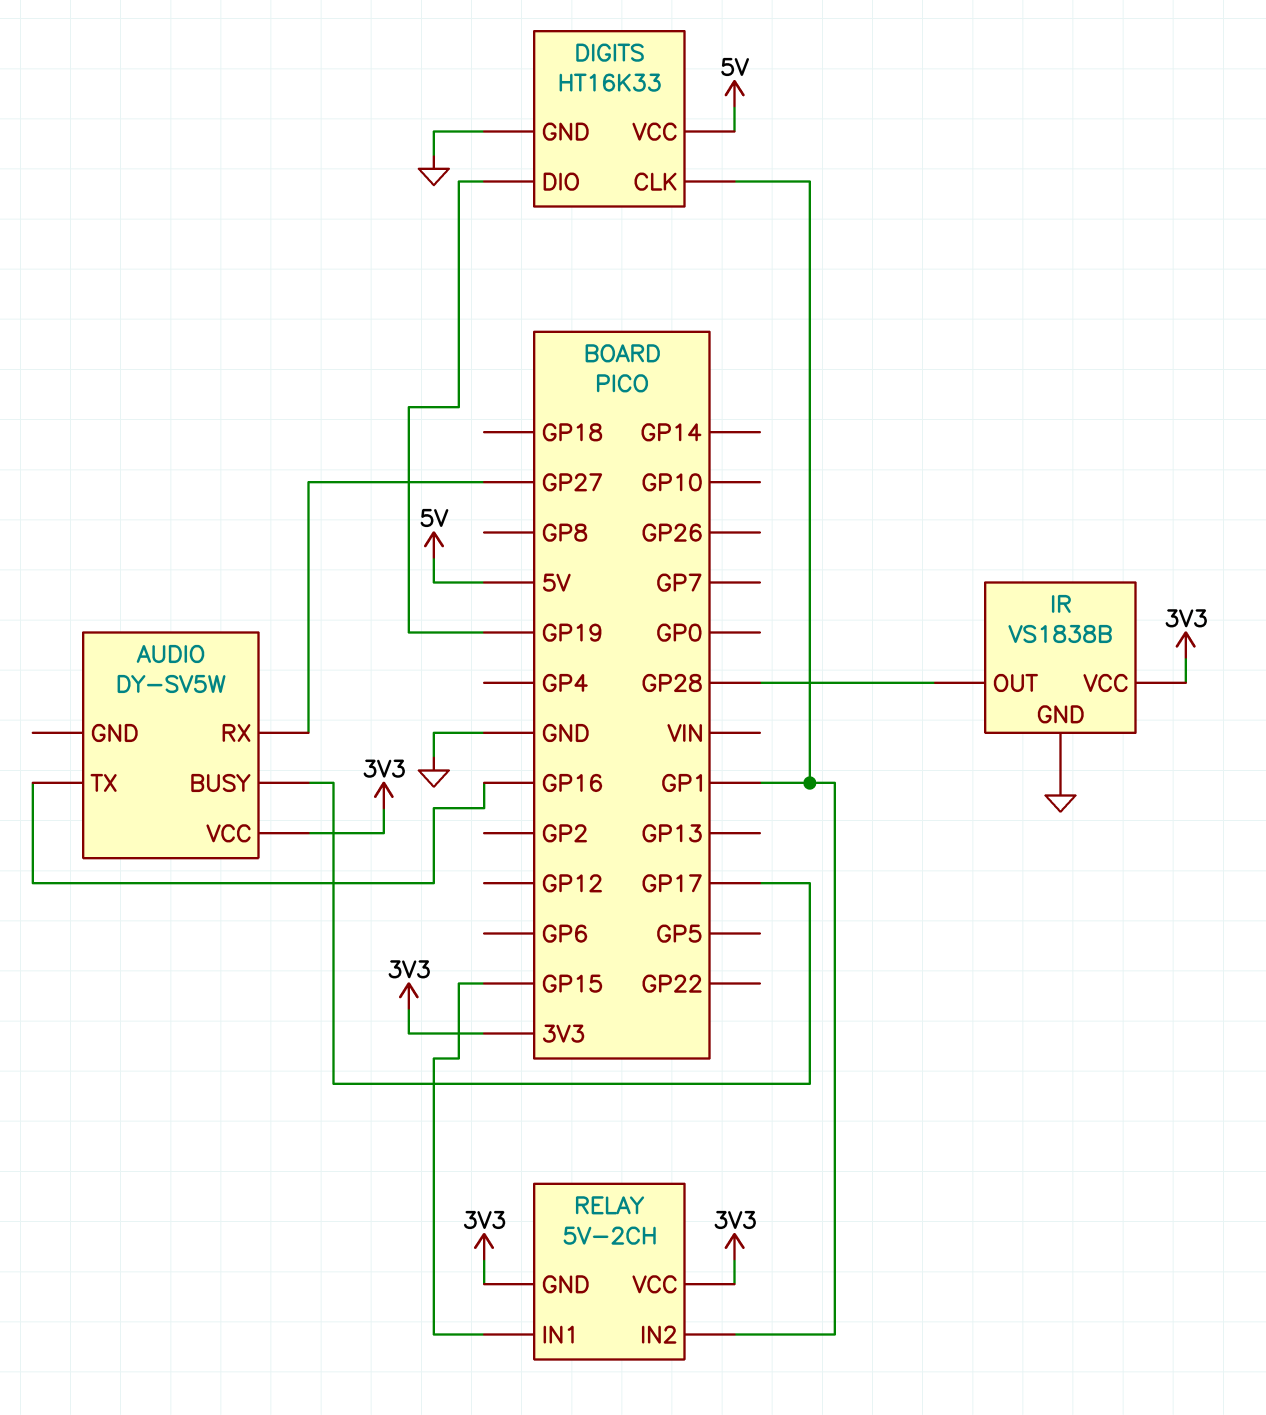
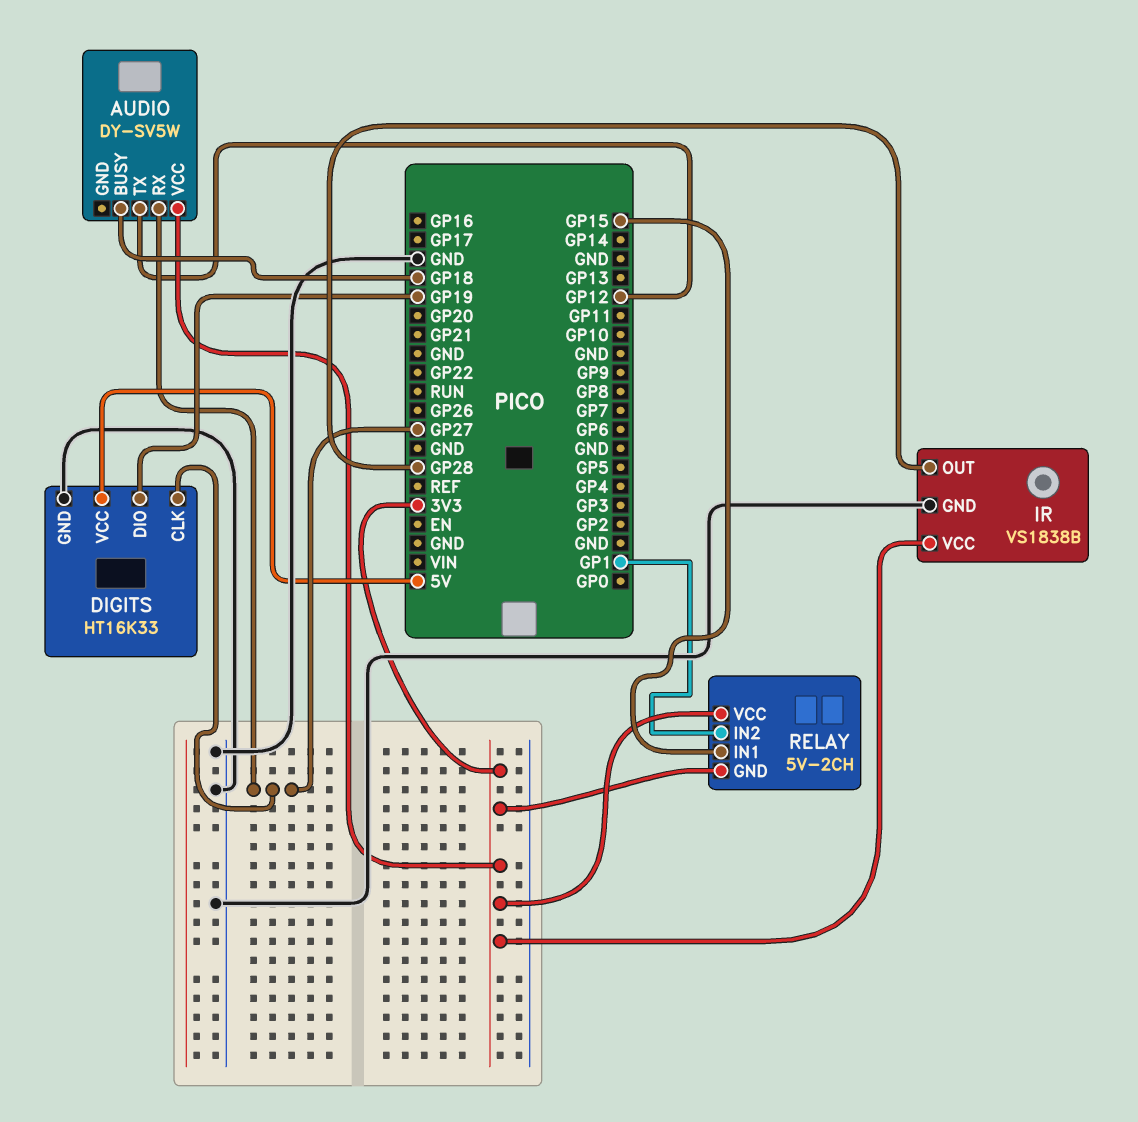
AUDIO pin BUSY: GP17 -> GP18
AUDIO pin TX: GP16 -> GP12
DIGITS pin CLK: GP1 -> GP27

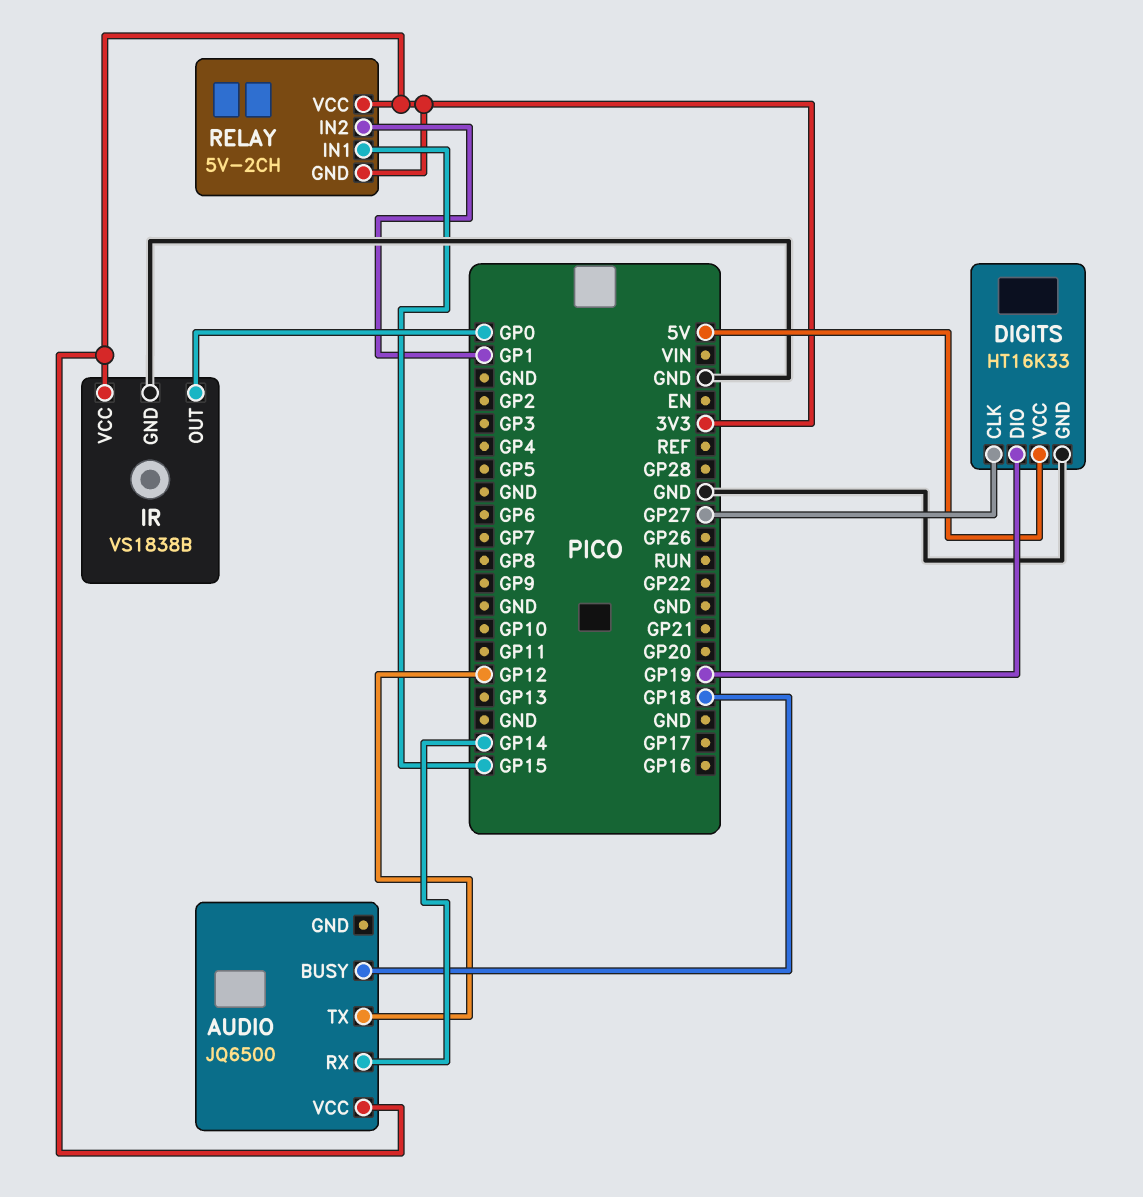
AUDIO: DY-SV5W -> JQ6500
AUDIO pin RX: GP27 -> GP14
IR pin OUT: GP28 -> GP0

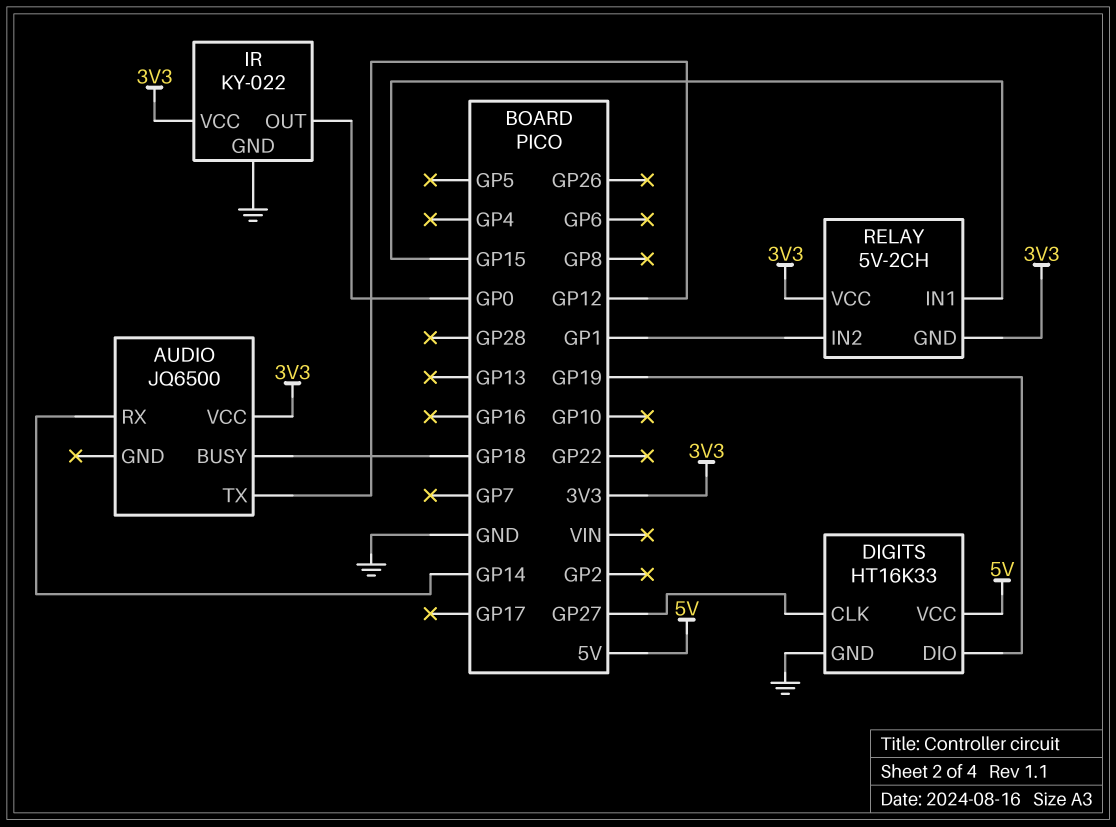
IR: VS1838B -> KY-022

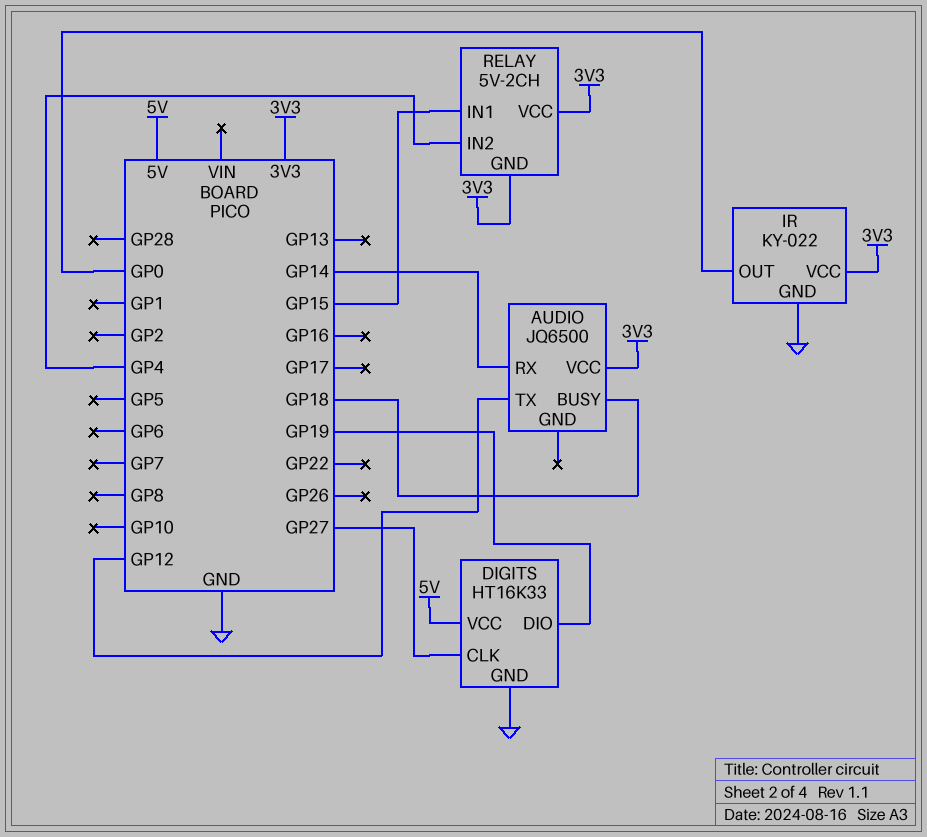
RELAY pin IN2: GP1 -> GP4

